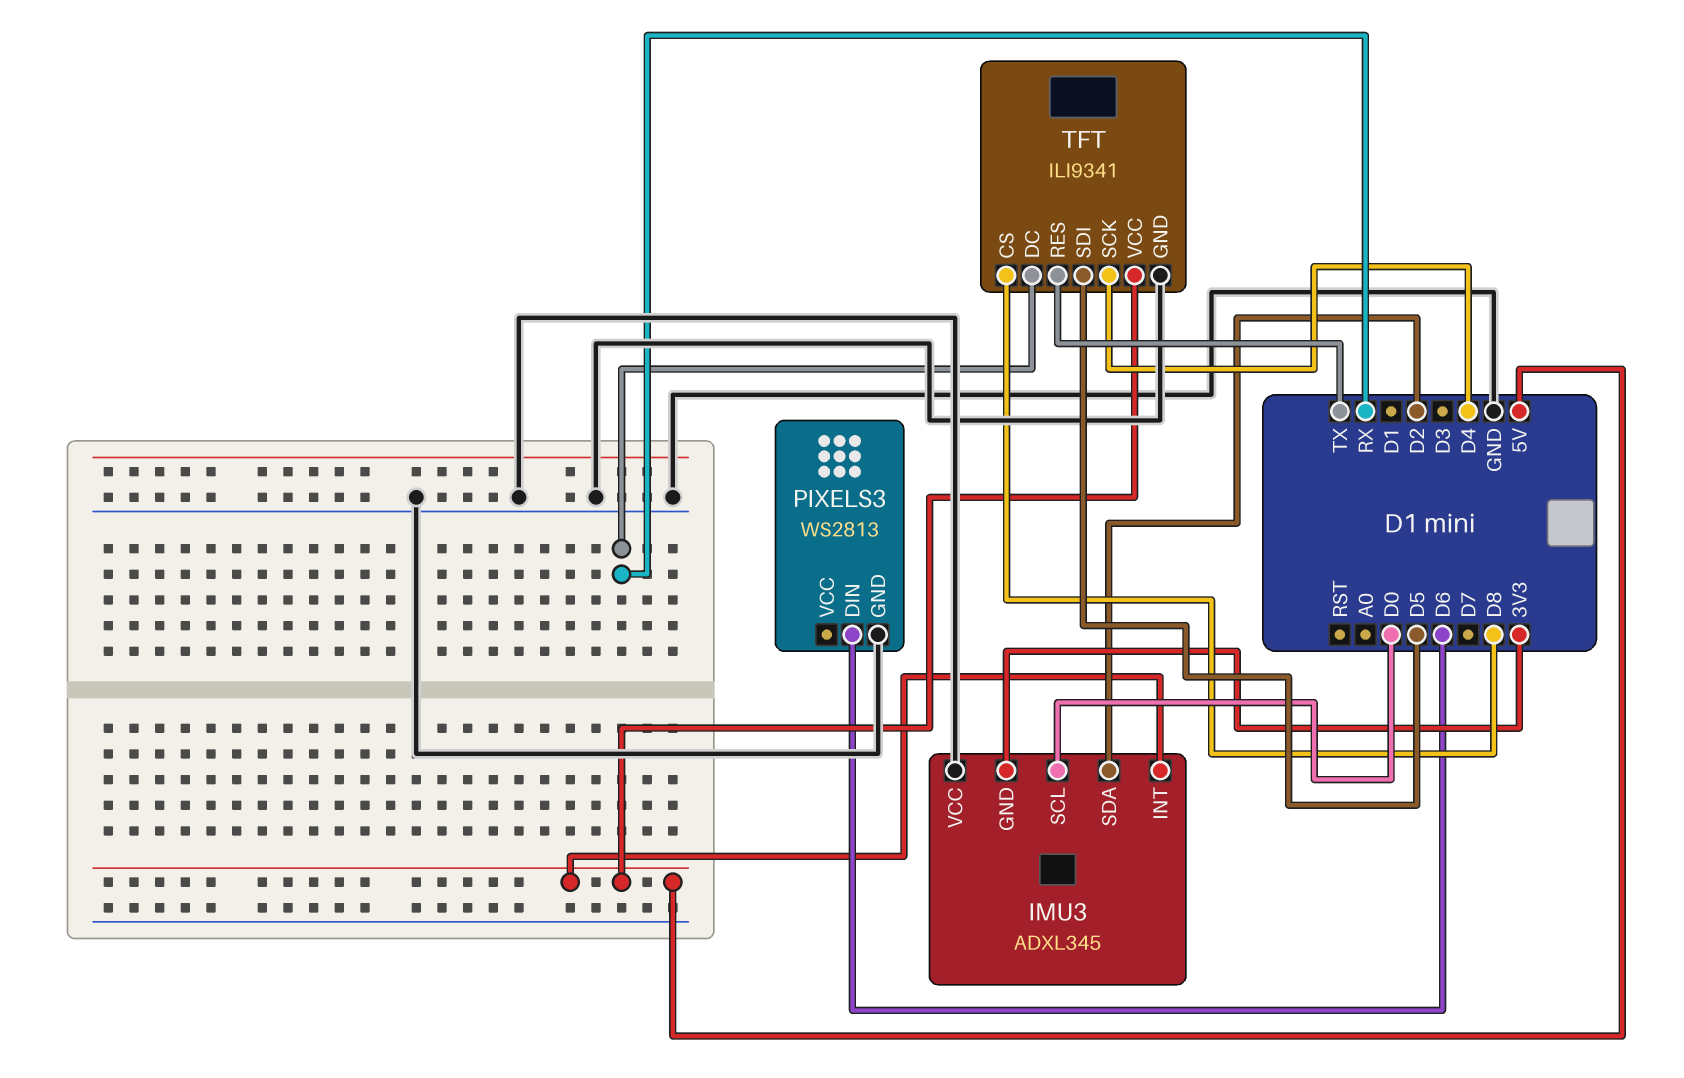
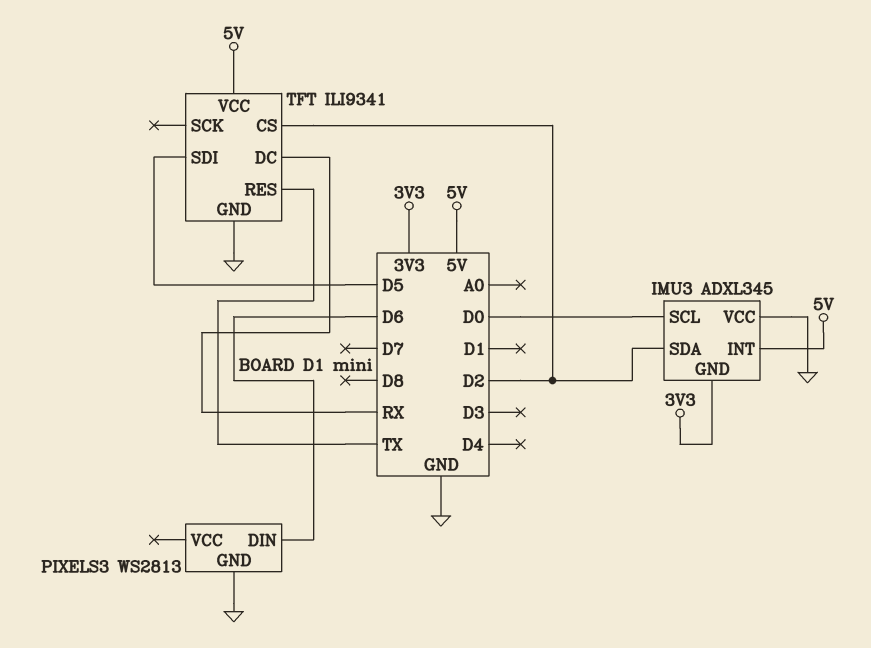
TFT pin CS: D8 -> D2
TFT pin SCK: D4 -> none

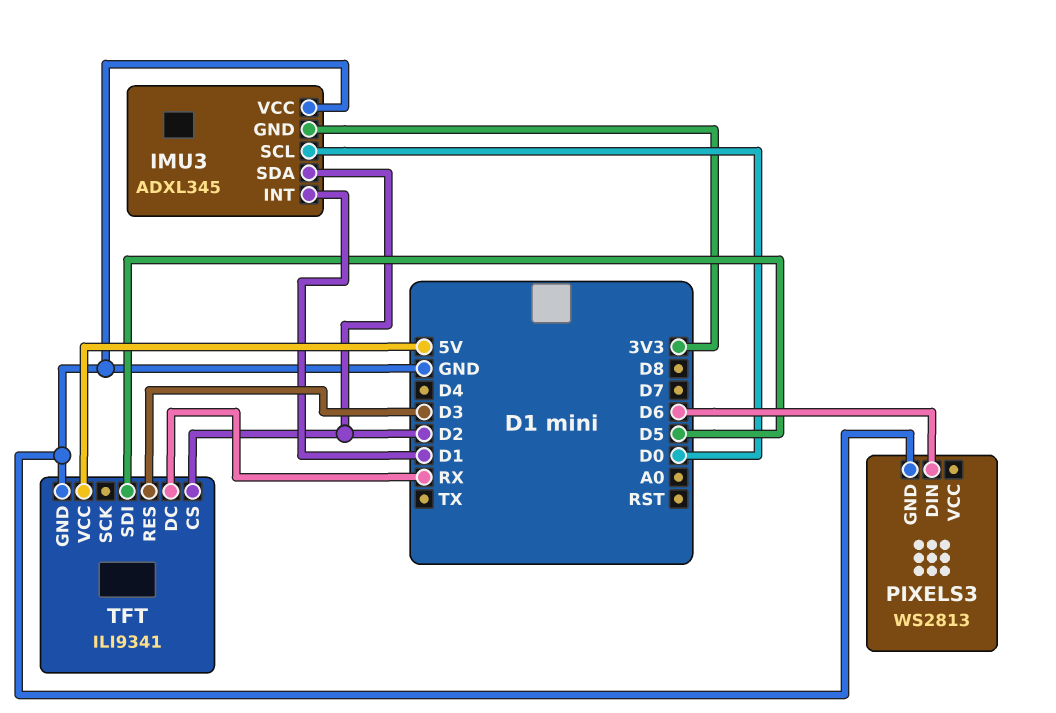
IMU3 pin INT: 5V -> D1
TFT pin RES: TX -> D3

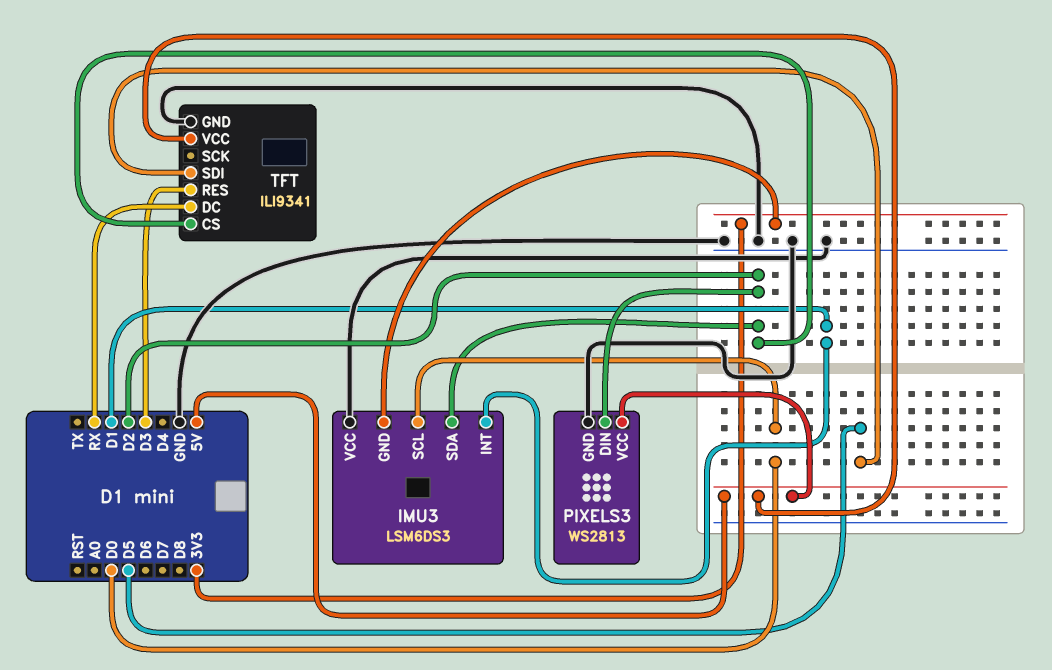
IMU3: ADXL345 -> LSM6DS3
PIXELS3 pin DIN: D6 -> D2
PIXELS3 pin VCC: none -> 5V

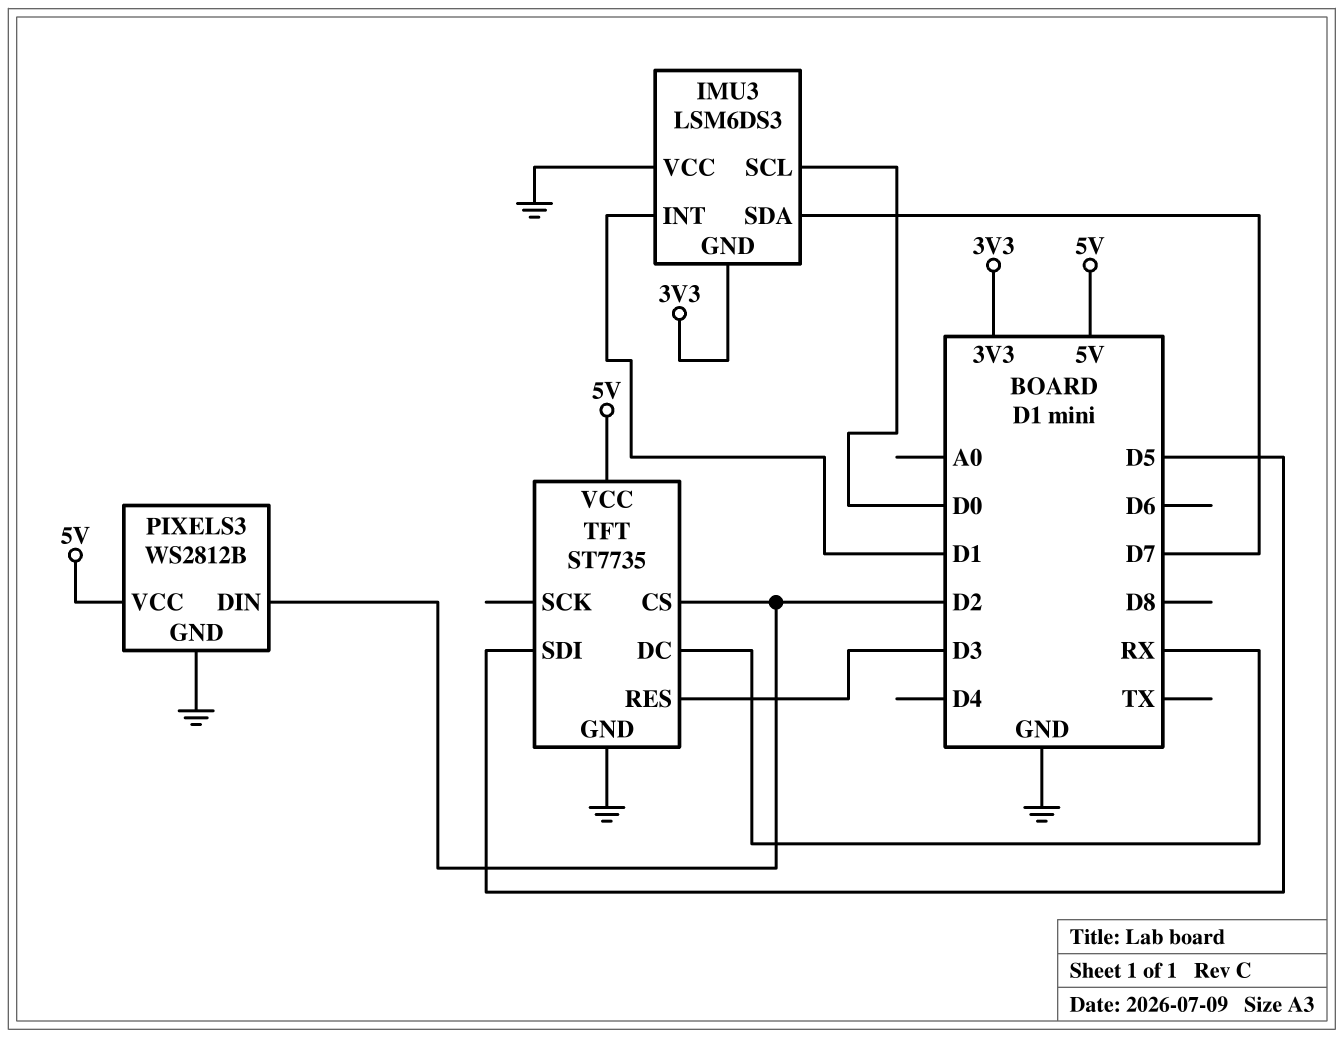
IMU3 pin SDA: D2 -> D7
PIXELS3: WS2813 -> WS2812B
TFT: ILI9341 -> ST7735

